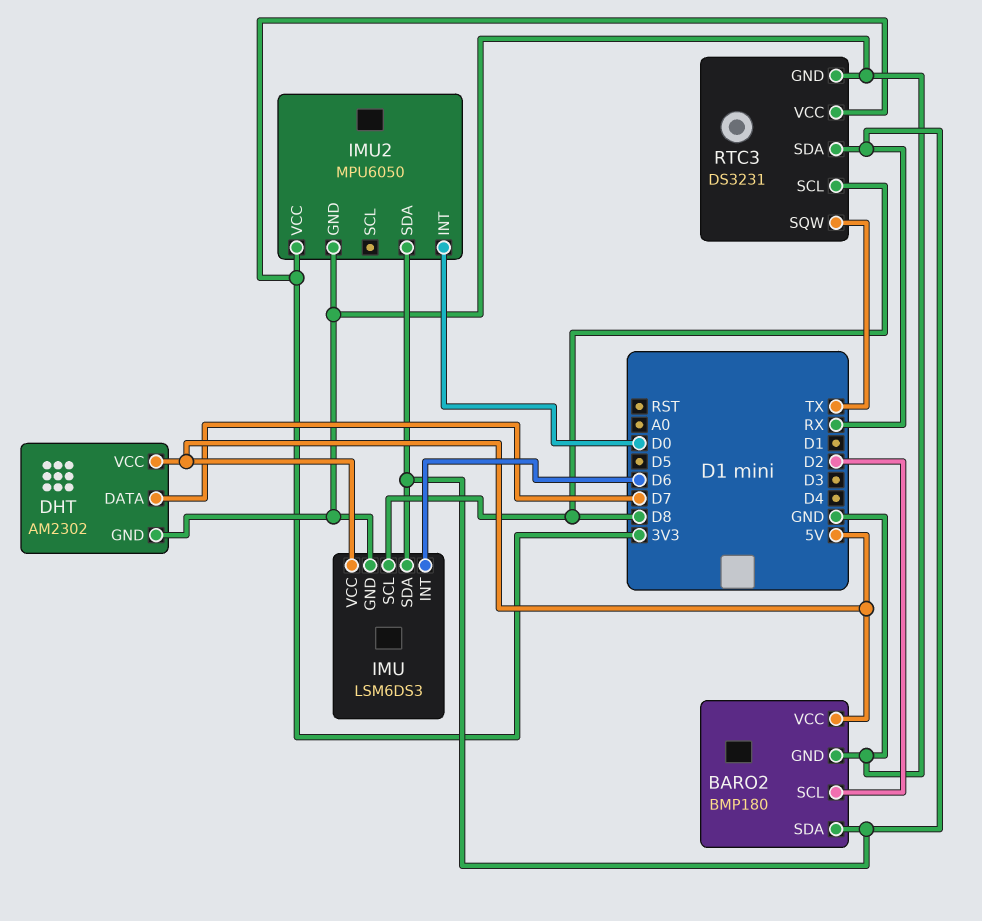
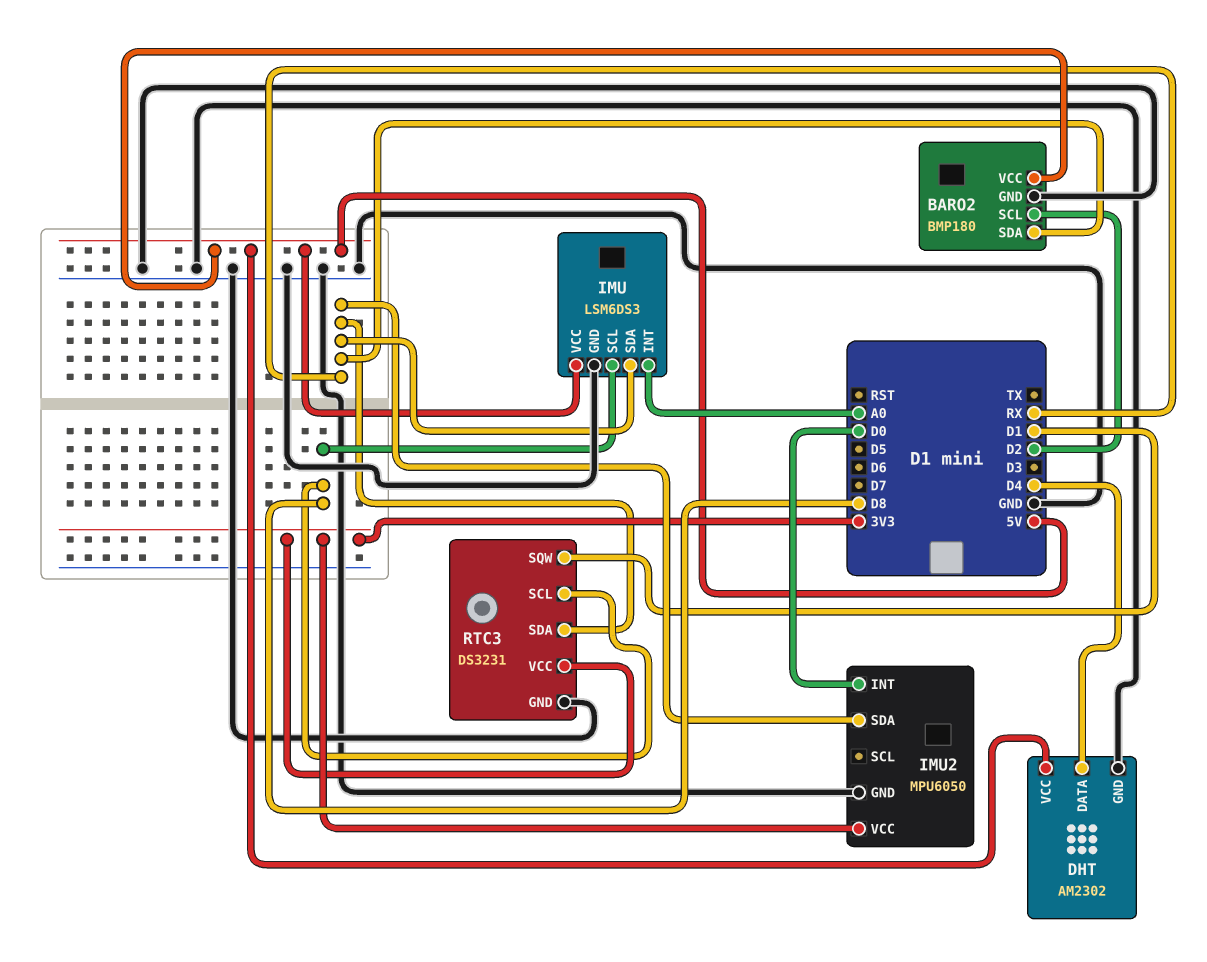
DHT pin DATA: D7 -> D4
IMU pin INT: D6 -> A0
RTC3 pin SQW: TX -> D1

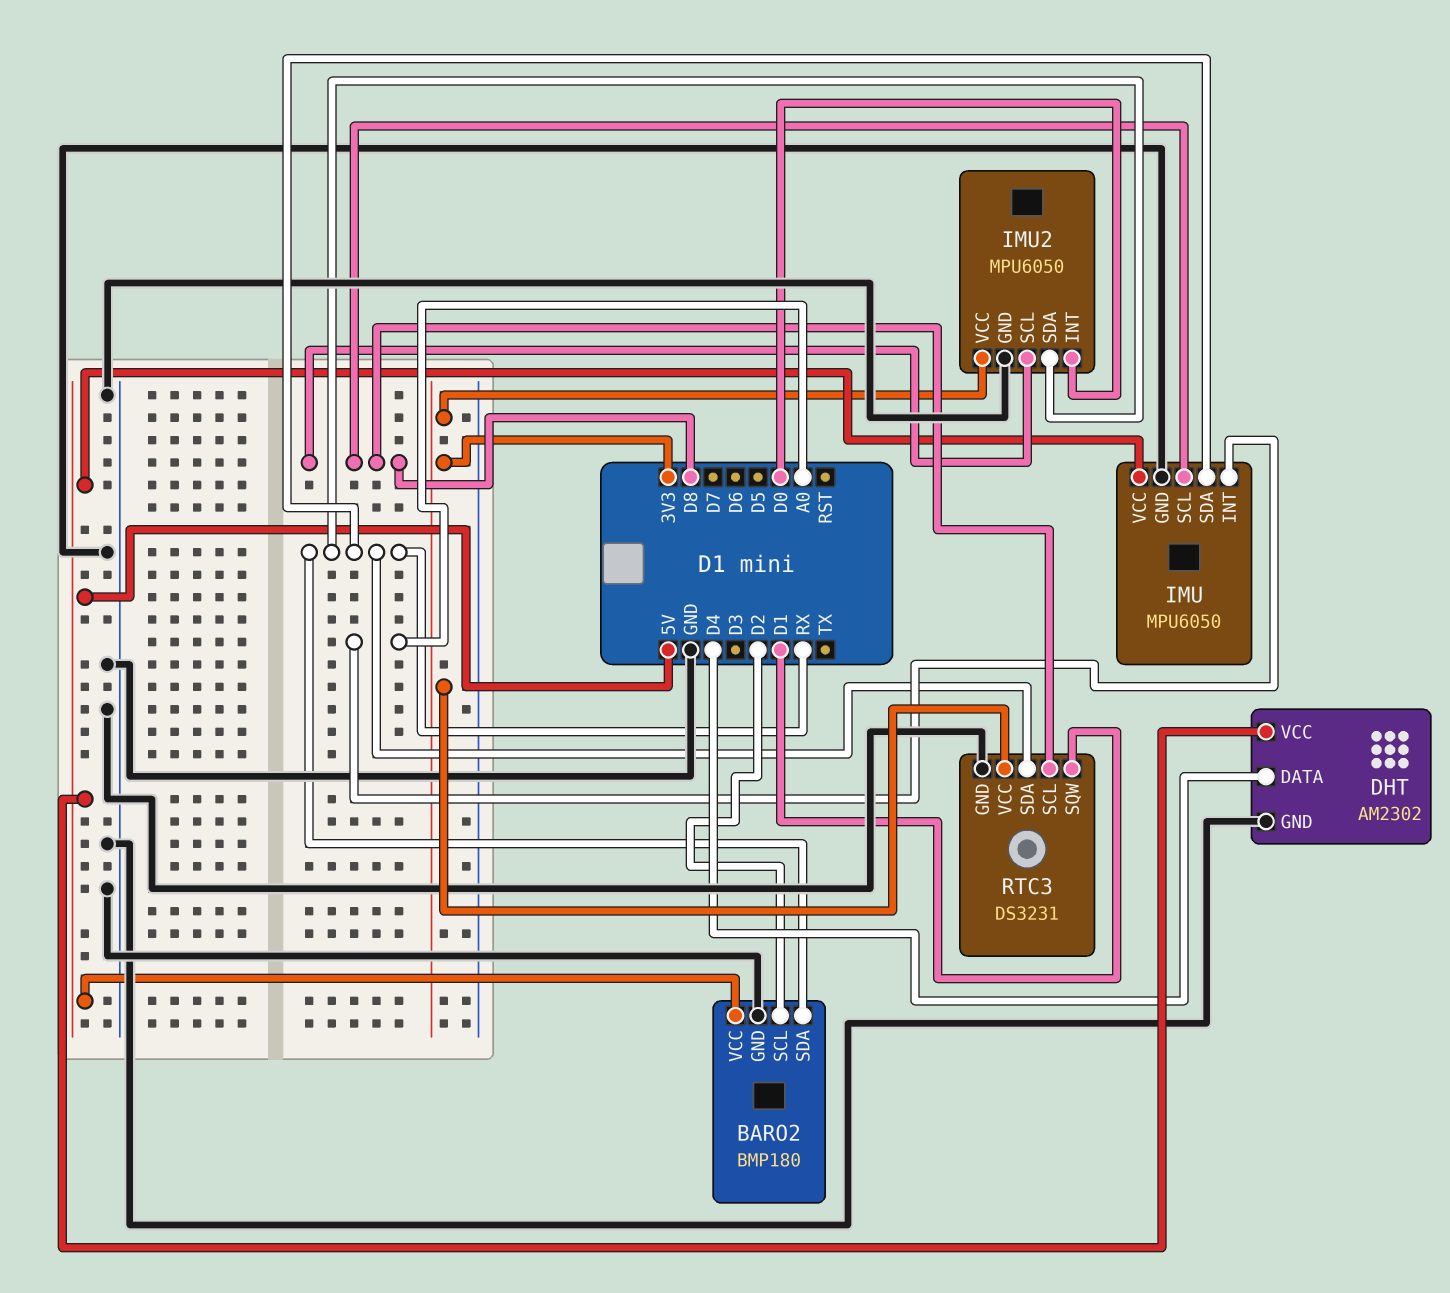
IMU: LSM6DS3 -> MPU6050
IMU2 pin SCL: none -> D8

